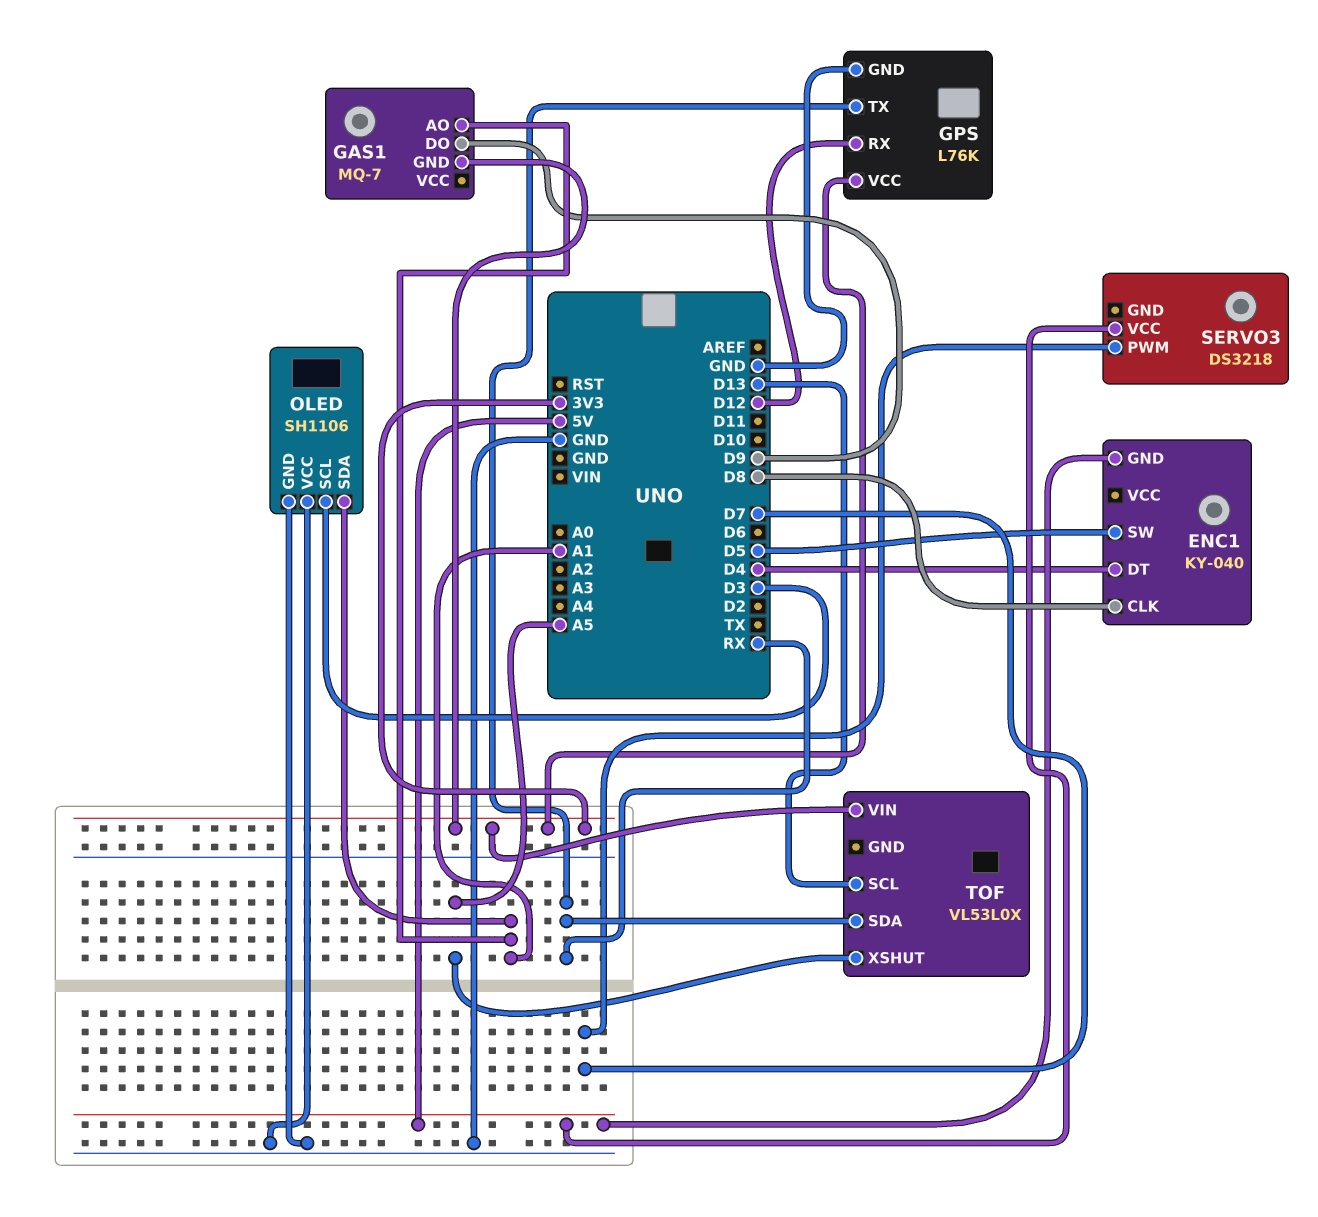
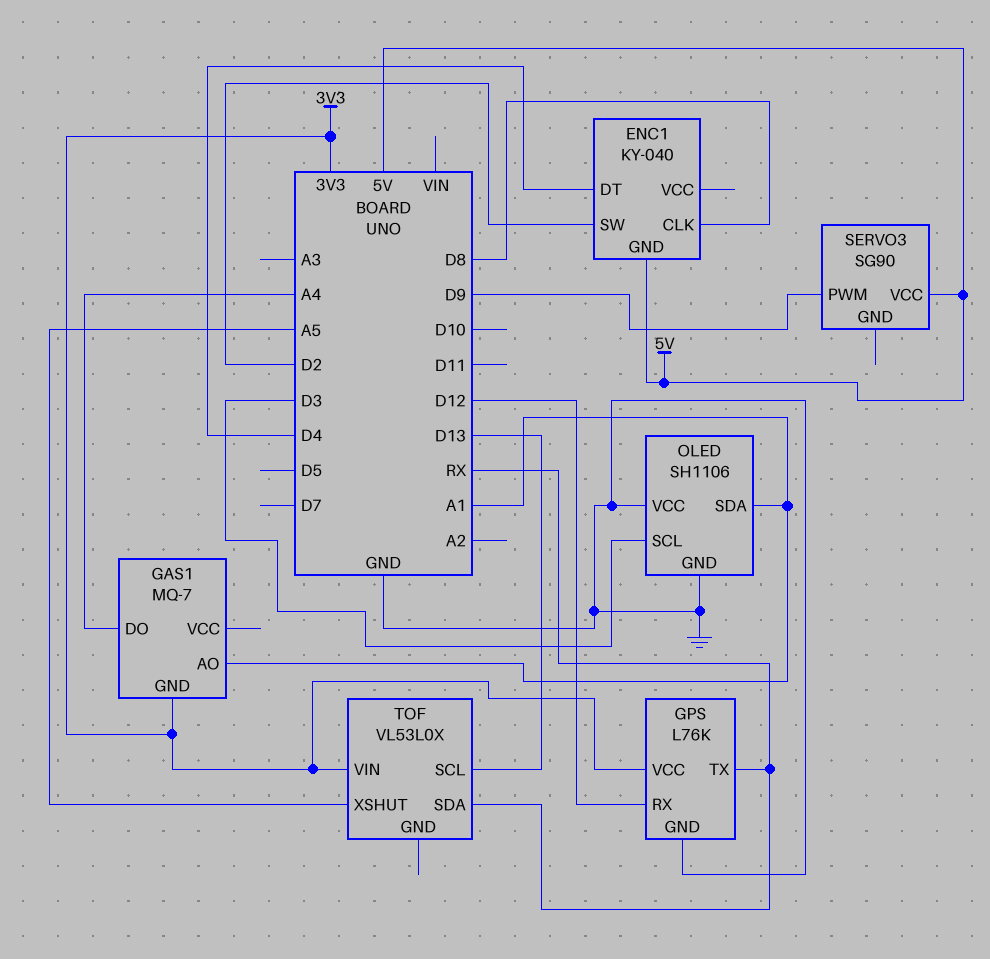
ENC1 pin SW: D5 -> D2
GAS1 pin DO: D9 -> A4
SERVO3: DS3218 -> SG90
SERVO3 pin PWM: D7 -> D9

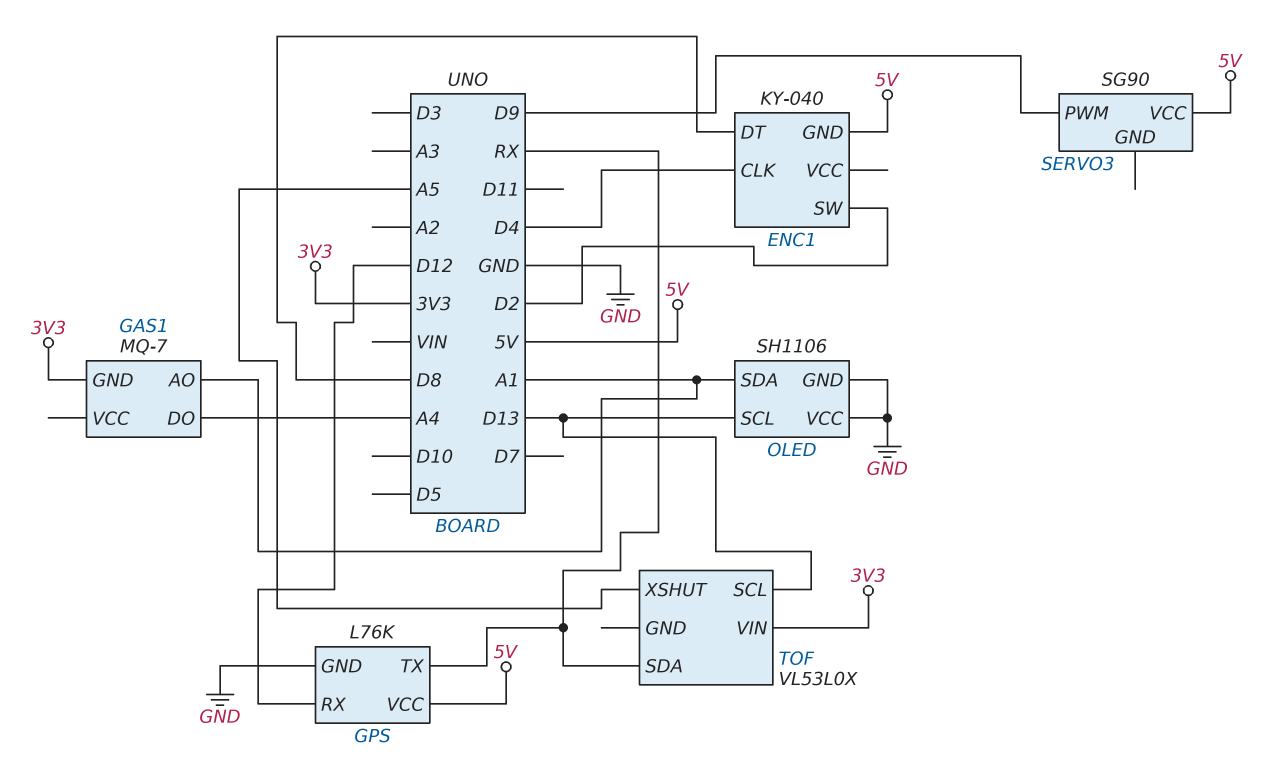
ENC1 pin CLK: D8 -> D4
ENC1 pin DT: D4 -> D8
GPS pin VCC: 3V3 -> 5V
OLED pin SCL: D3 -> D13

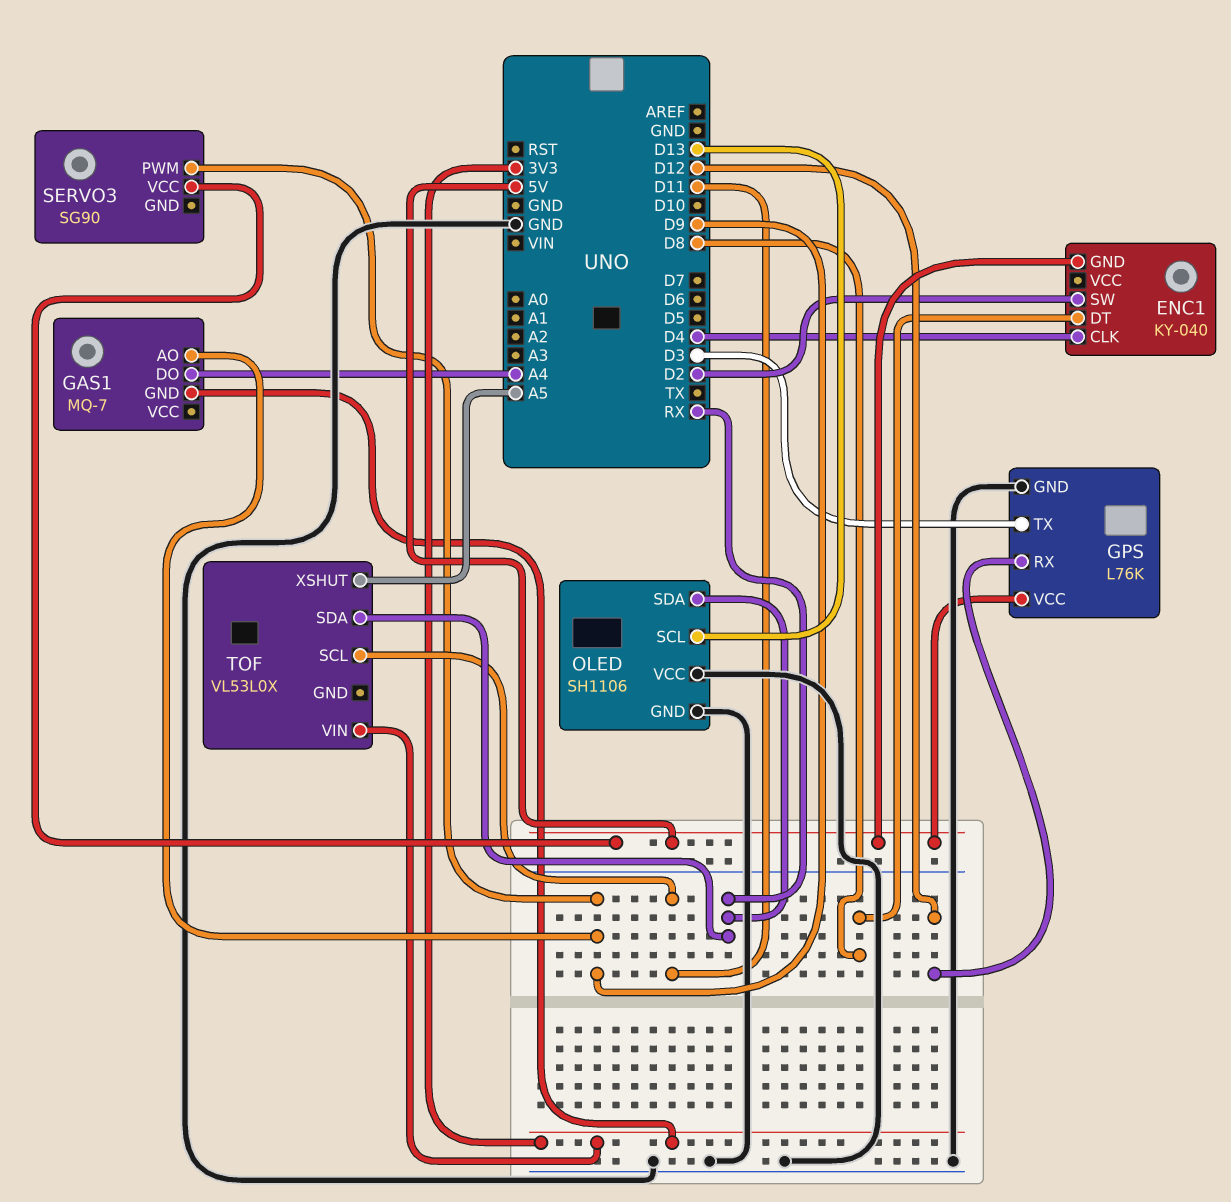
GAS1 pin AO: A1 -> D9
GPS pin TX: RX -> D3
OLED pin SDA: A1 -> RX
TOF pin SCL: D13 -> D11

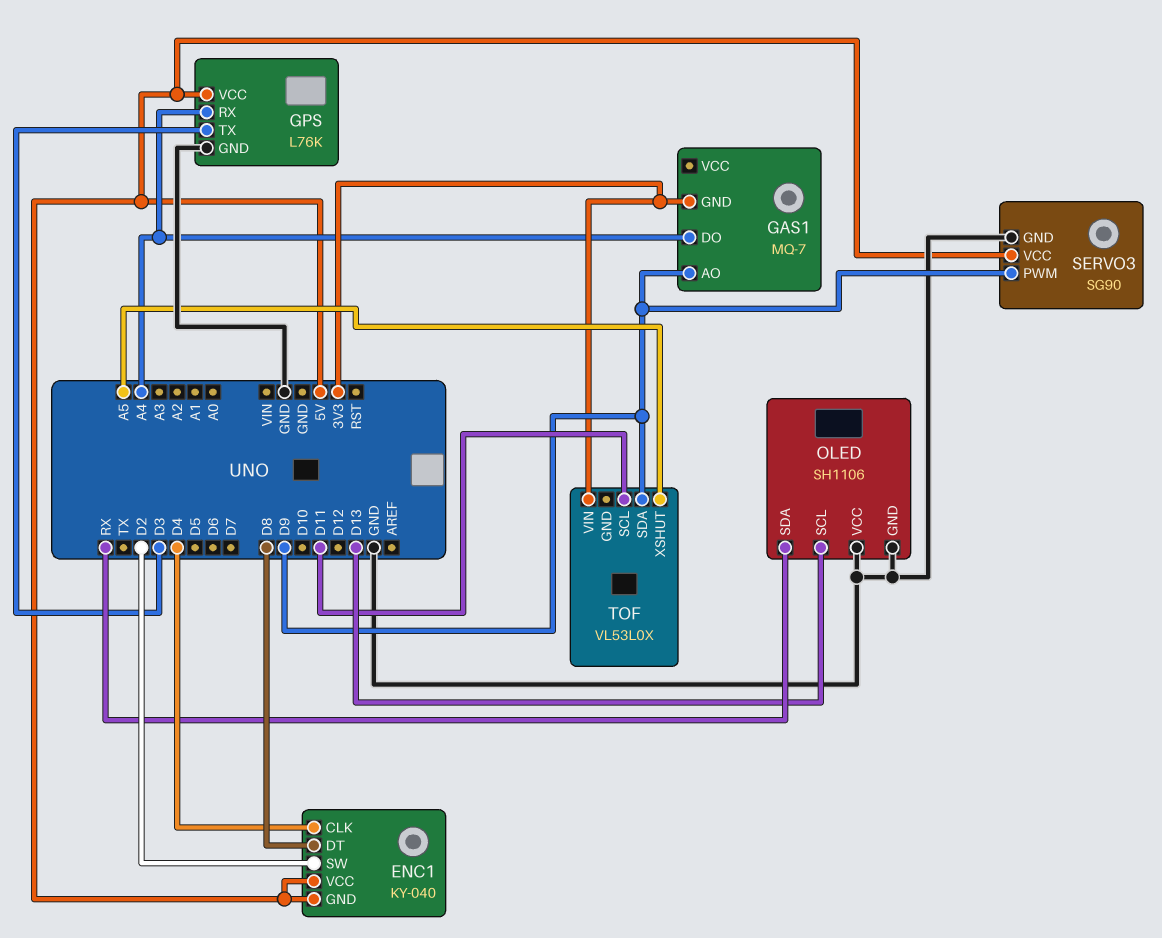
ENC1 pin VCC: none -> 5V
GPS pin RX: D12 -> A4
SERVO3 pin GND: none -> GND
TOF pin SDA: RX -> D9

